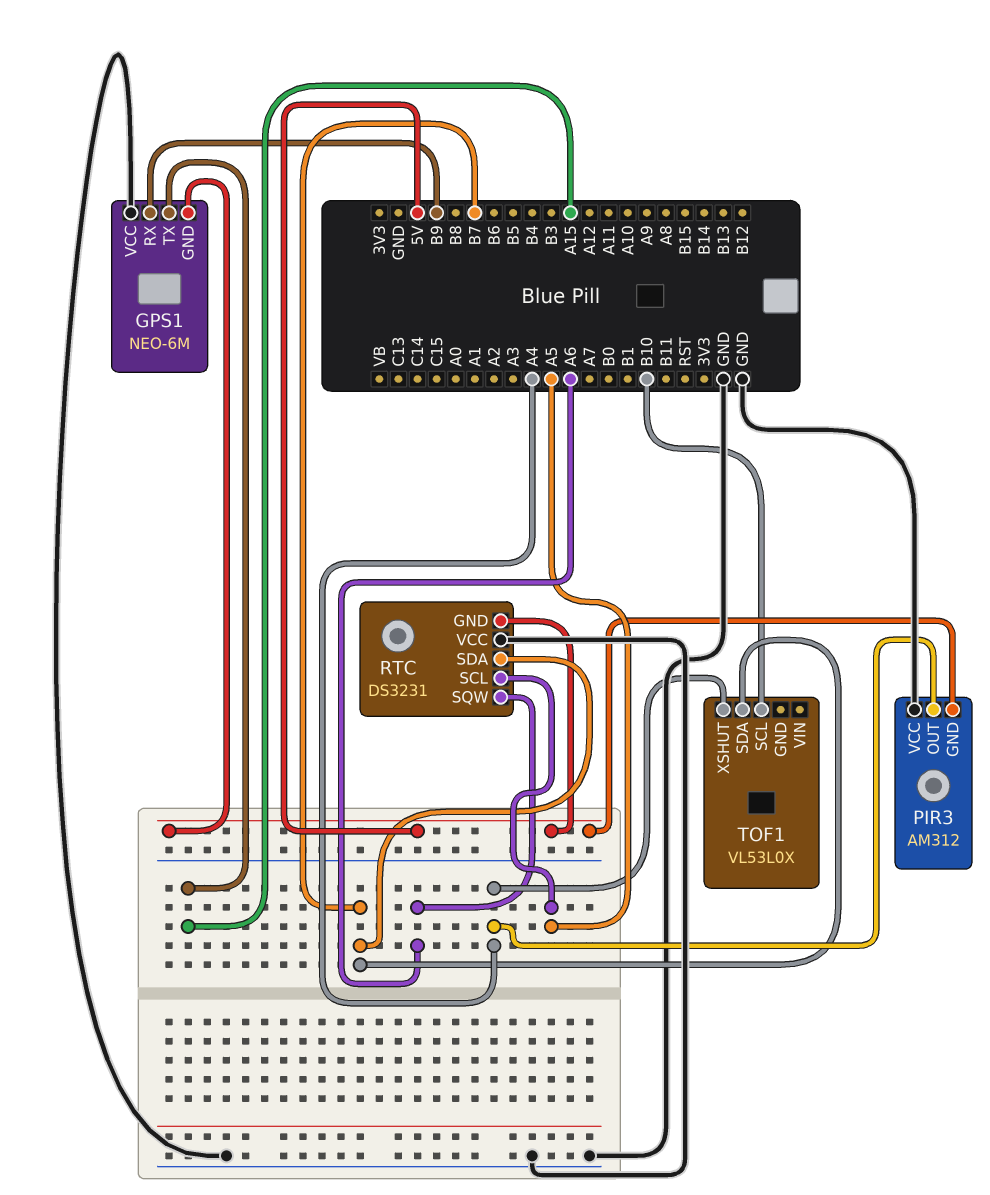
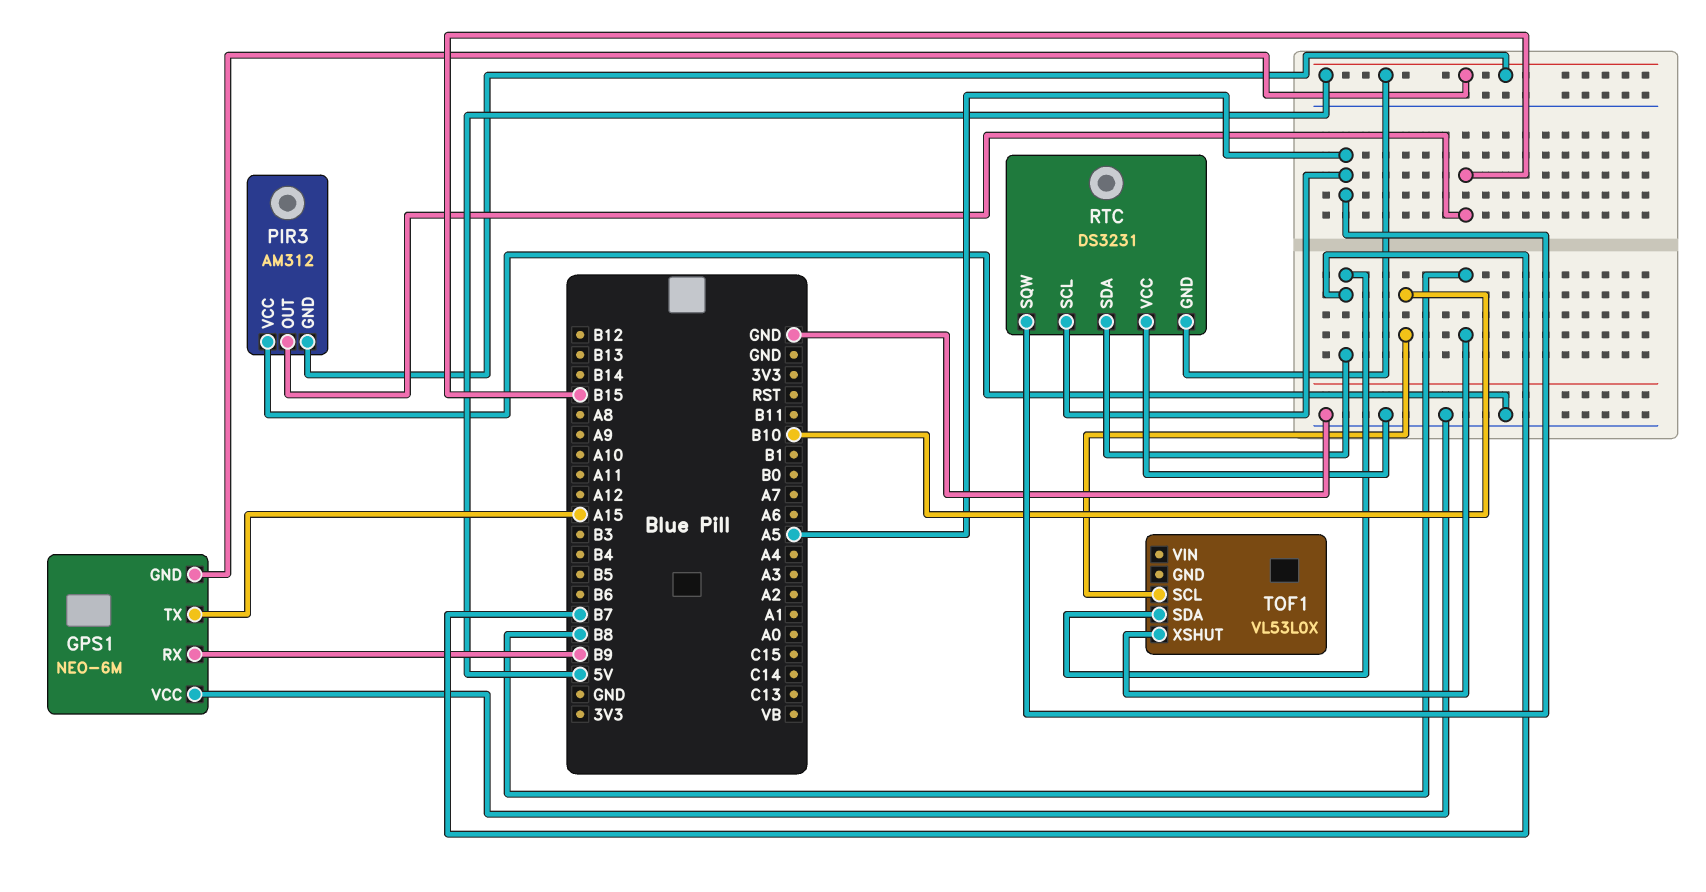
PIR3 pin OUT: A4 -> B15
RTC pin SQW: A6 -> A5
TOF1 pin XSHUT: A4 -> B8

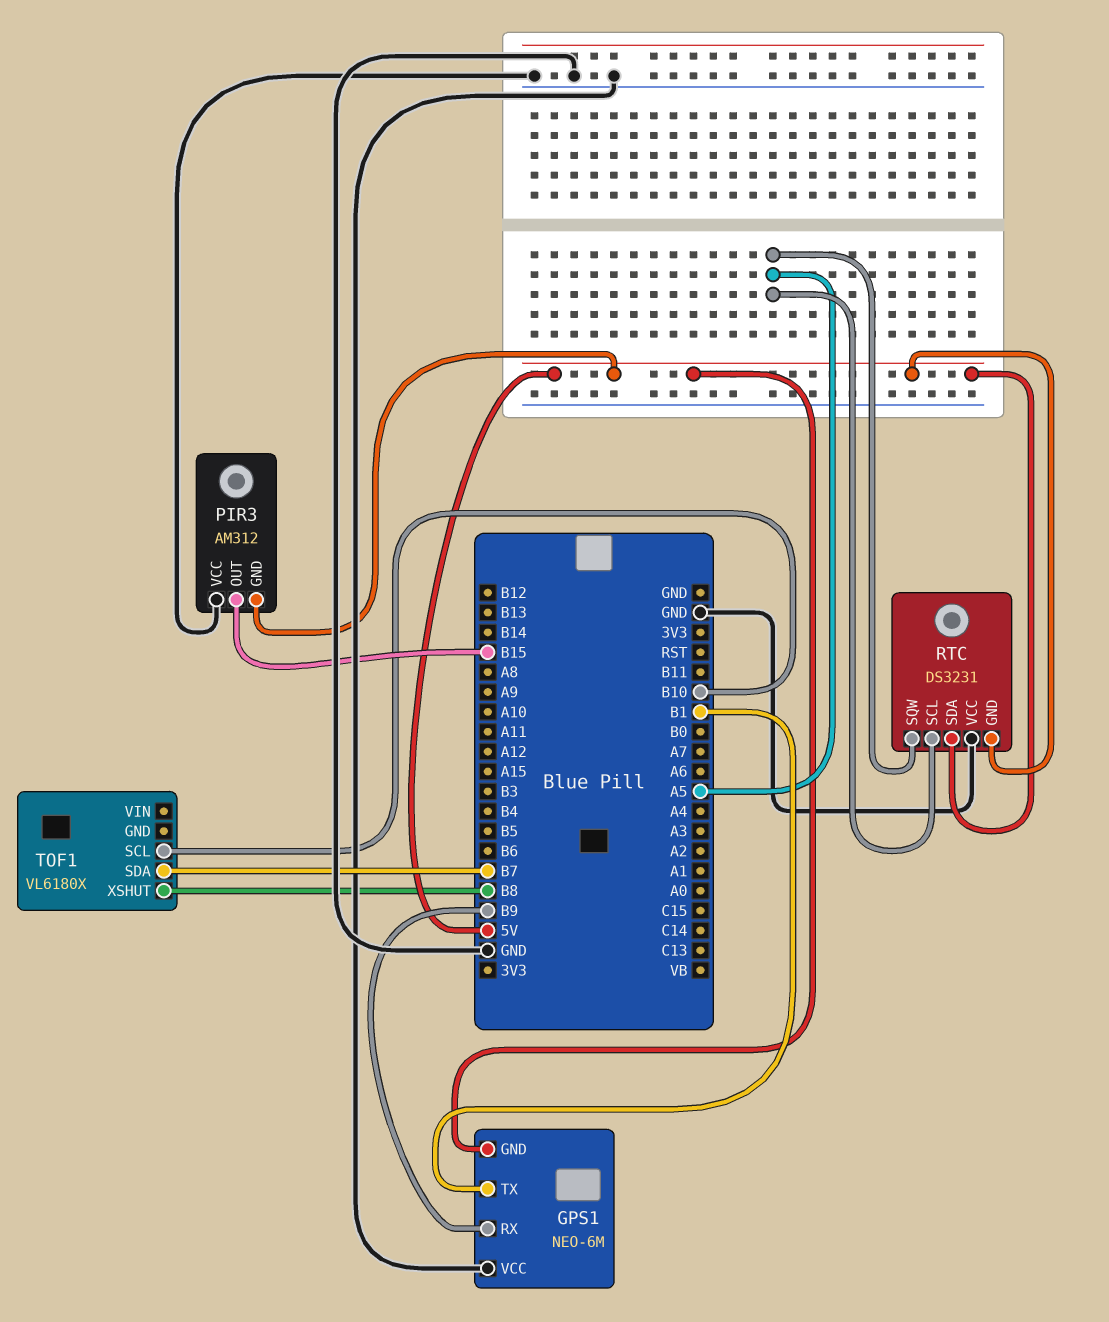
GPS1 pin TX: A15 -> B1
RTC pin SDA: B7 -> 5V
TOF1: VL53L0X -> VL6180X

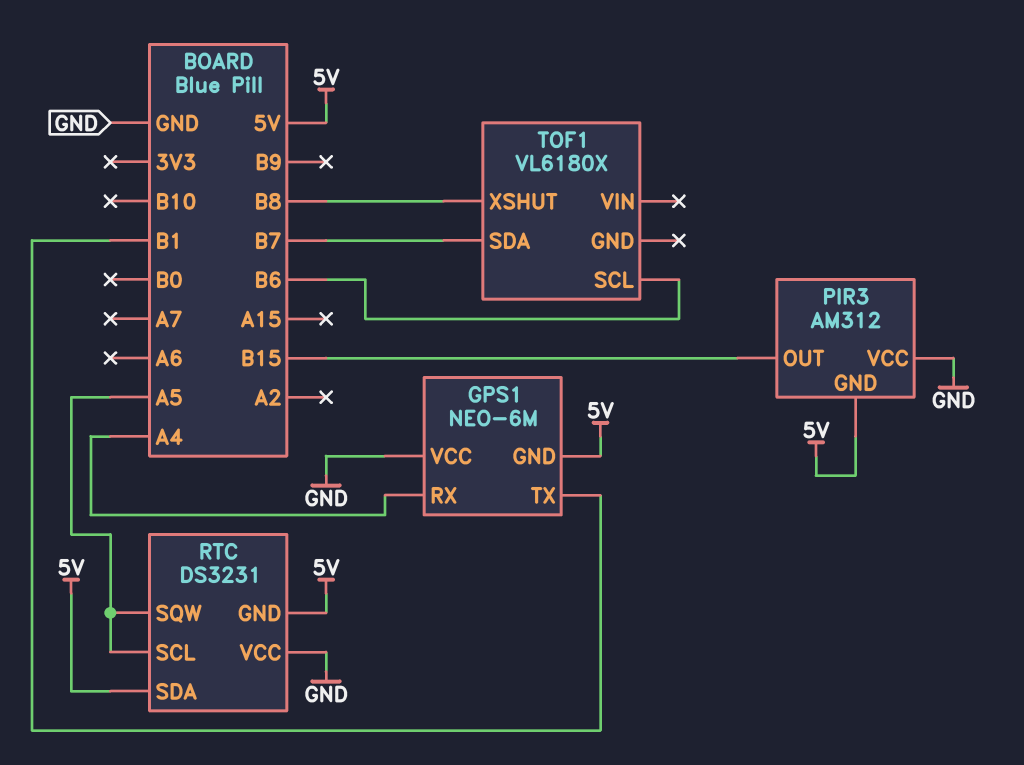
GPS1 pin RX: B9 -> A4
TOF1 pin SCL: B10 -> B6

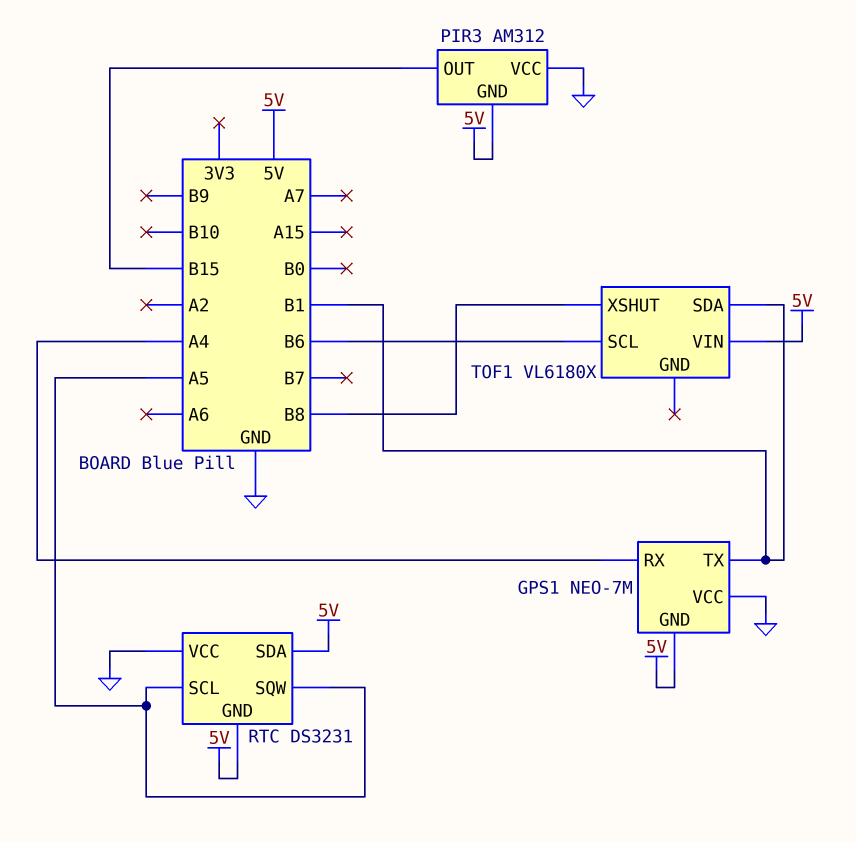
GPS1: NEO-6M -> NEO-7M
TOF1 pin SDA: B7 -> B1
TOF1 pin VIN: none -> 5V

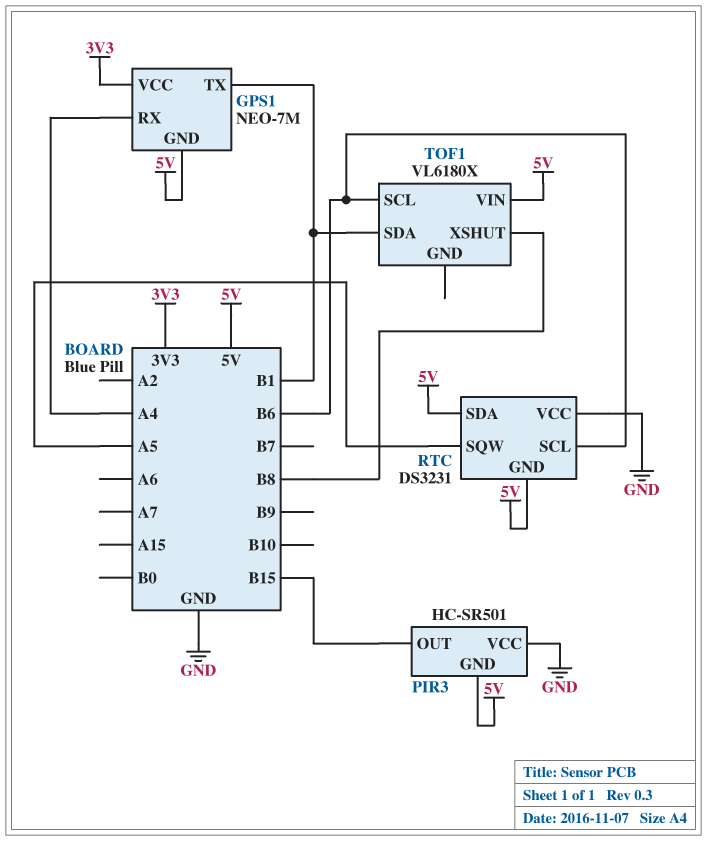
GPS1 pin VCC: GND -> 3V3
PIR3: AM312 -> HC-SR501
RTC pin SCL: A5 -> B6

